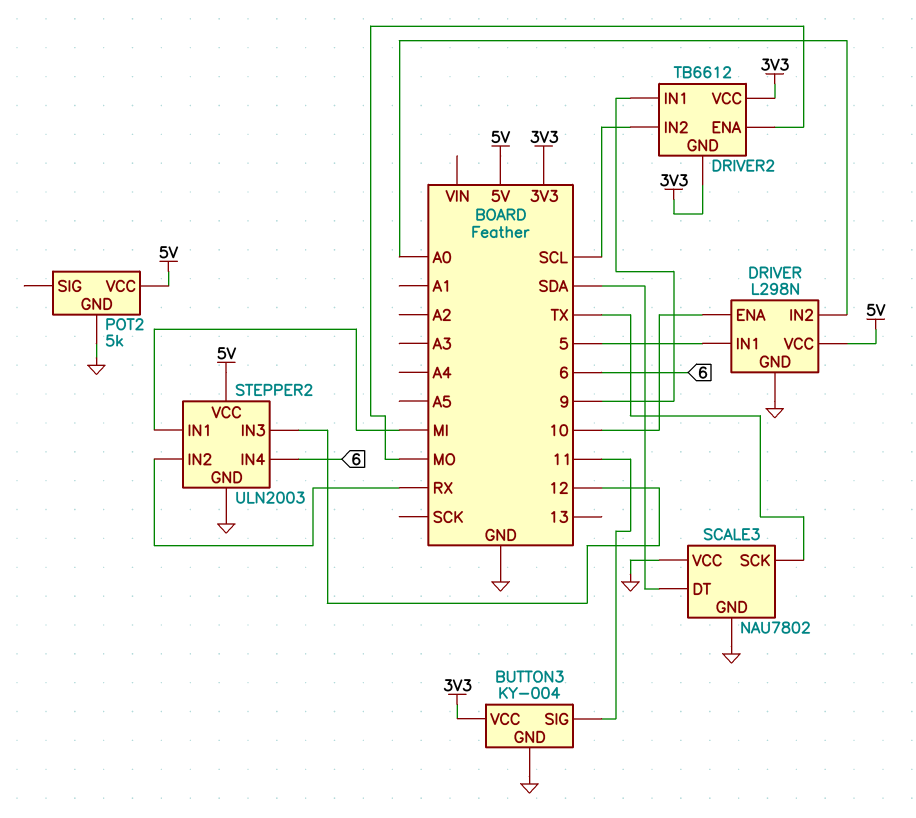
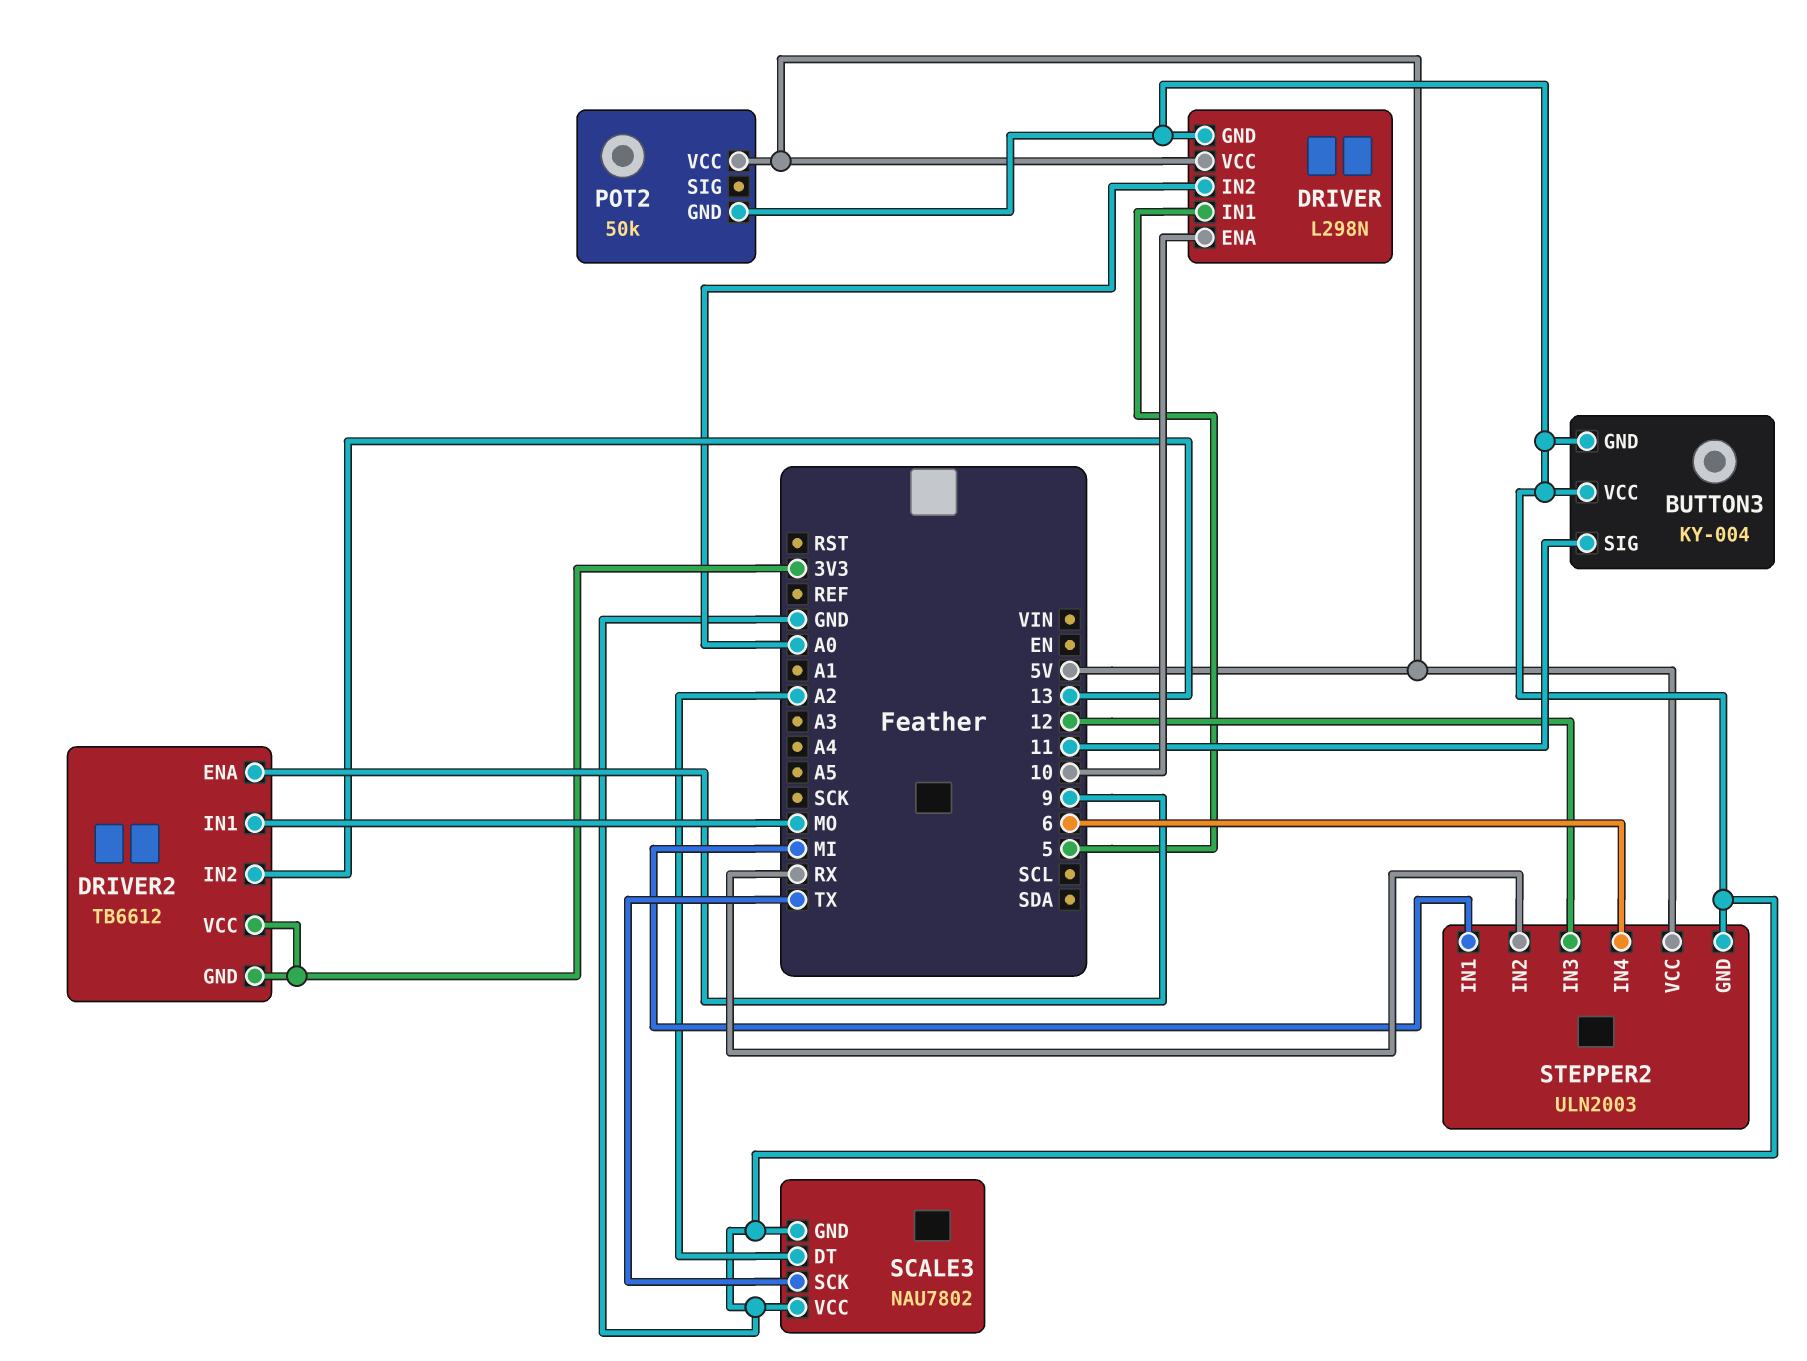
BUTTON3 pin VCC: 3V3 -> GND
DRIVER2 pin ENA: MO -> 9
DRIVER2 pin IN1: 9 -> MO
DRIVER2 pin IN2: SCL -> 13
POT2: 5k -> 50k
SCALE3 pin DT: SDA -> A2

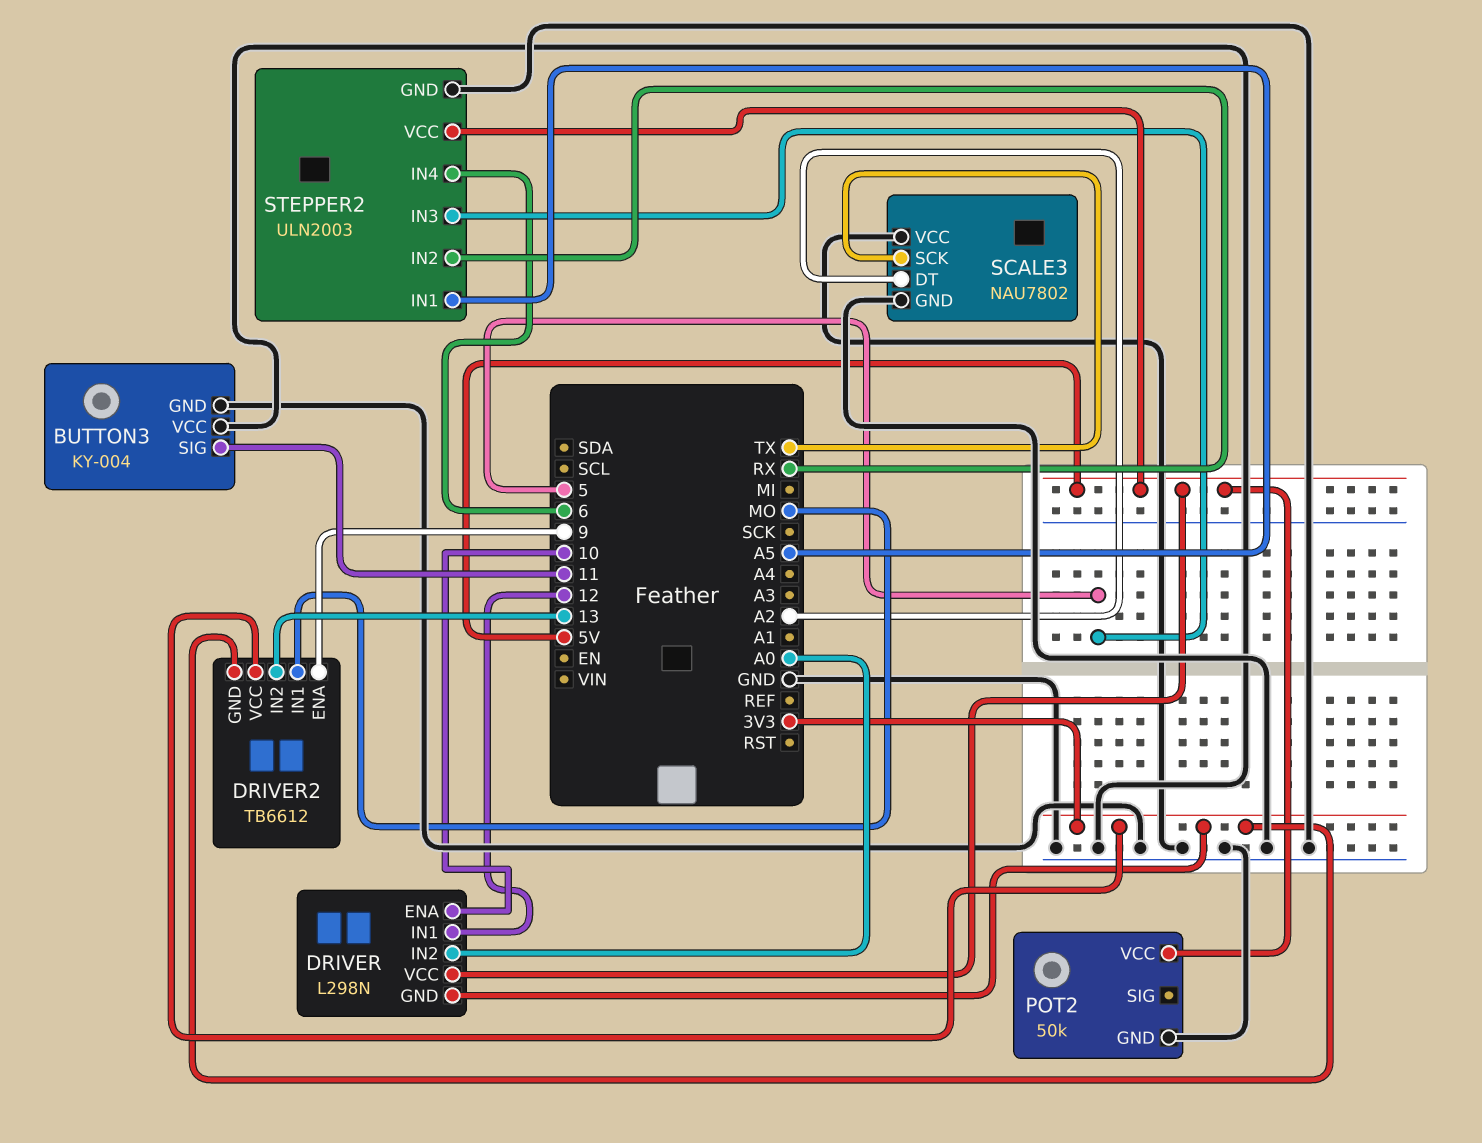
DRIVER pin GND: GND -> 3V3
DRIVER pin IN1: 5 -> 12
STEPPER2 pin IN1: MI -> A5
STEPPER2 pin IN3: 12 -> 5

